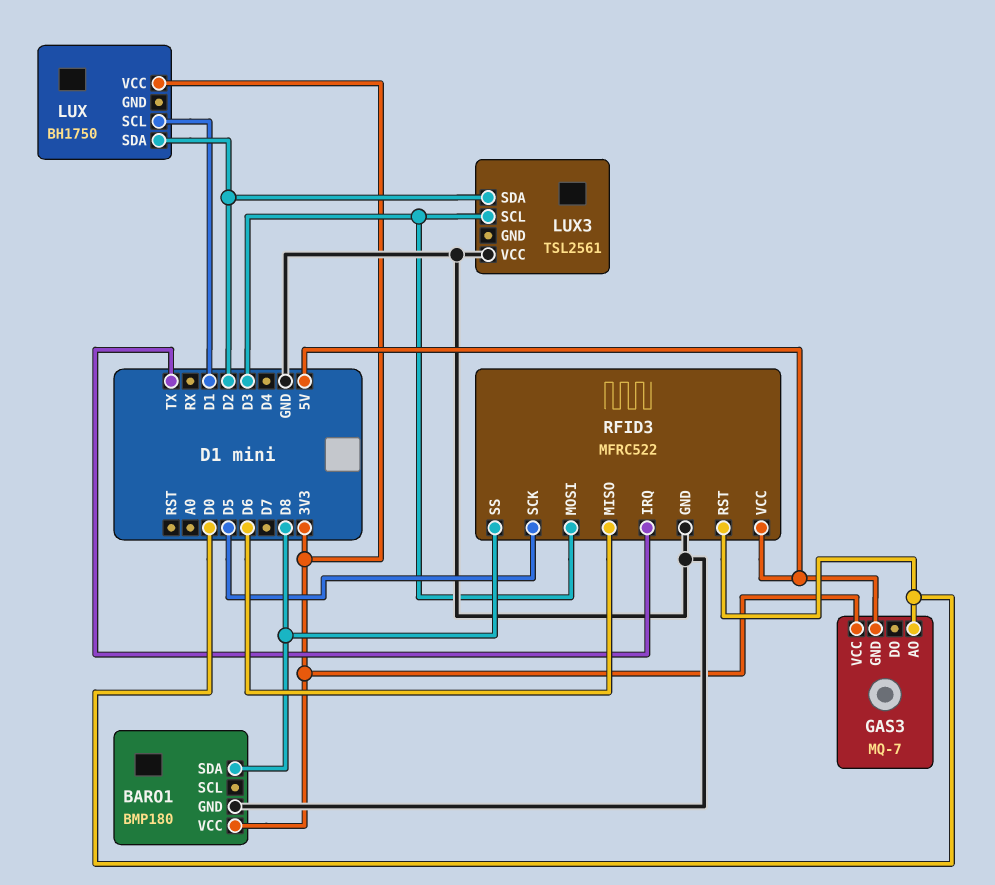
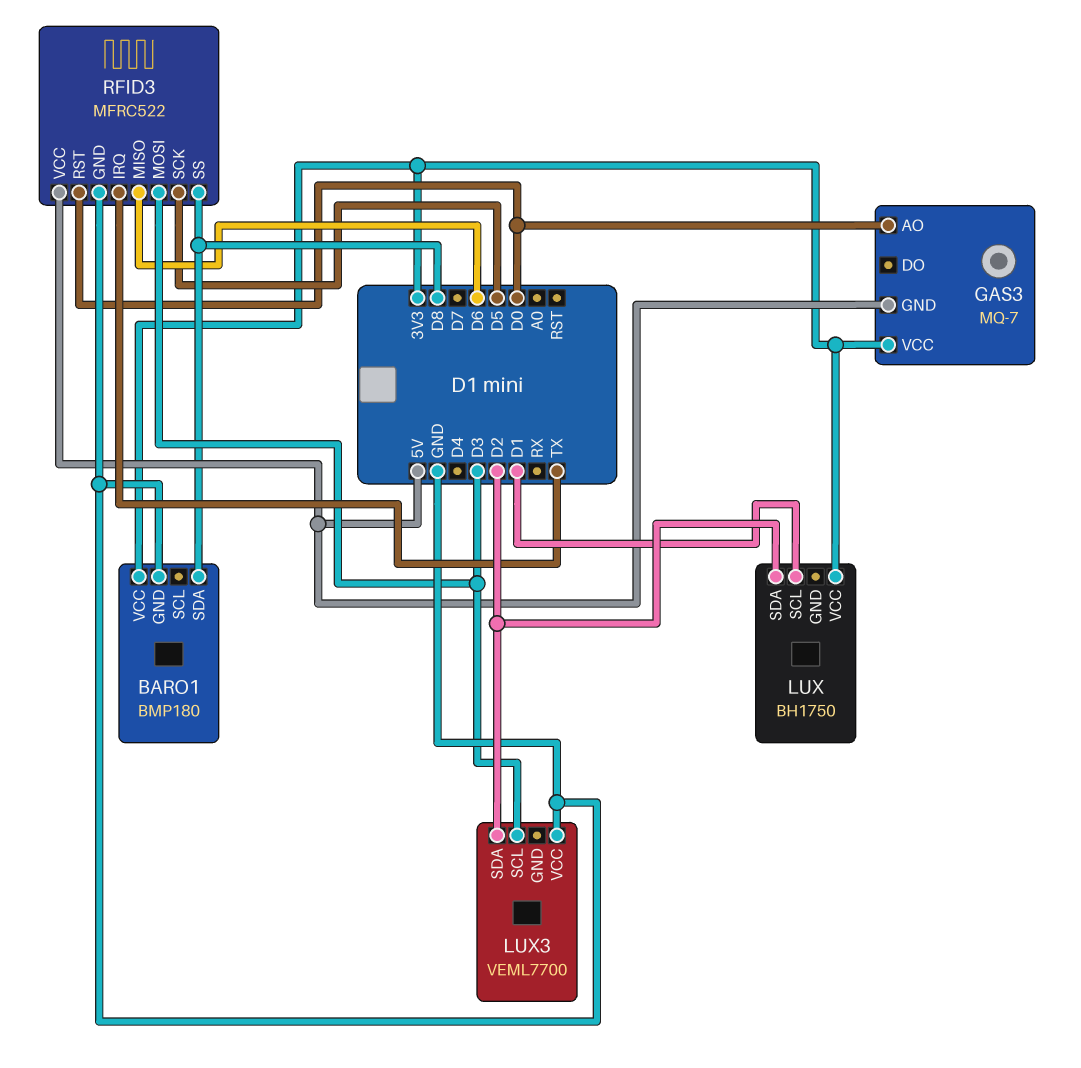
LUX3: TSL2561 -> VEML7700

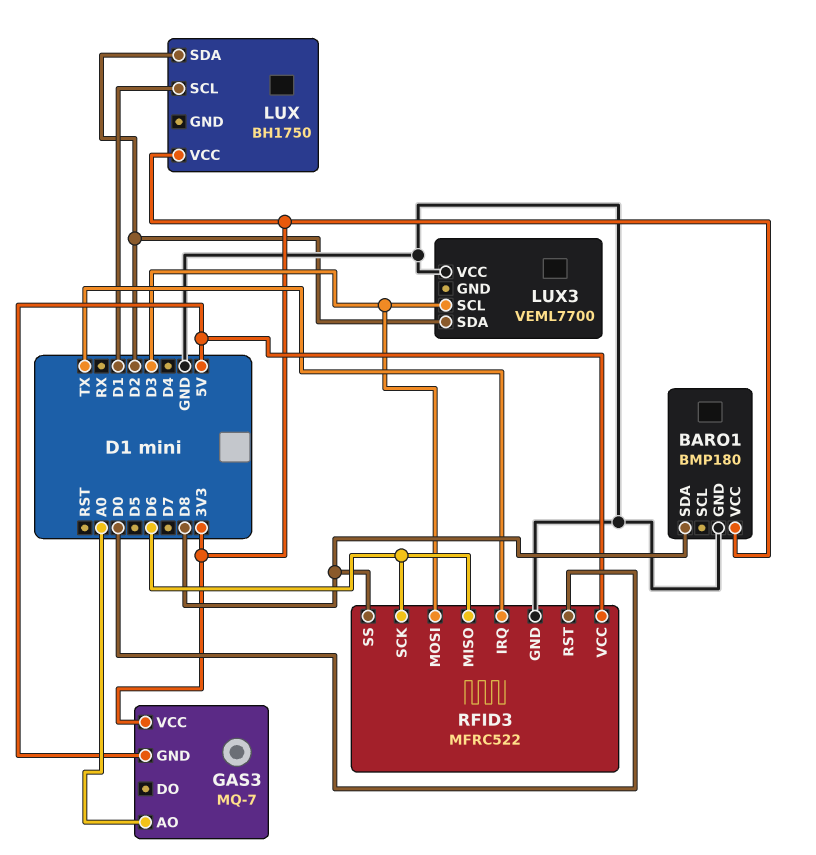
GAS3 pin AO: D0 -> A0
RFID3 pin SCK: D5 -> D6

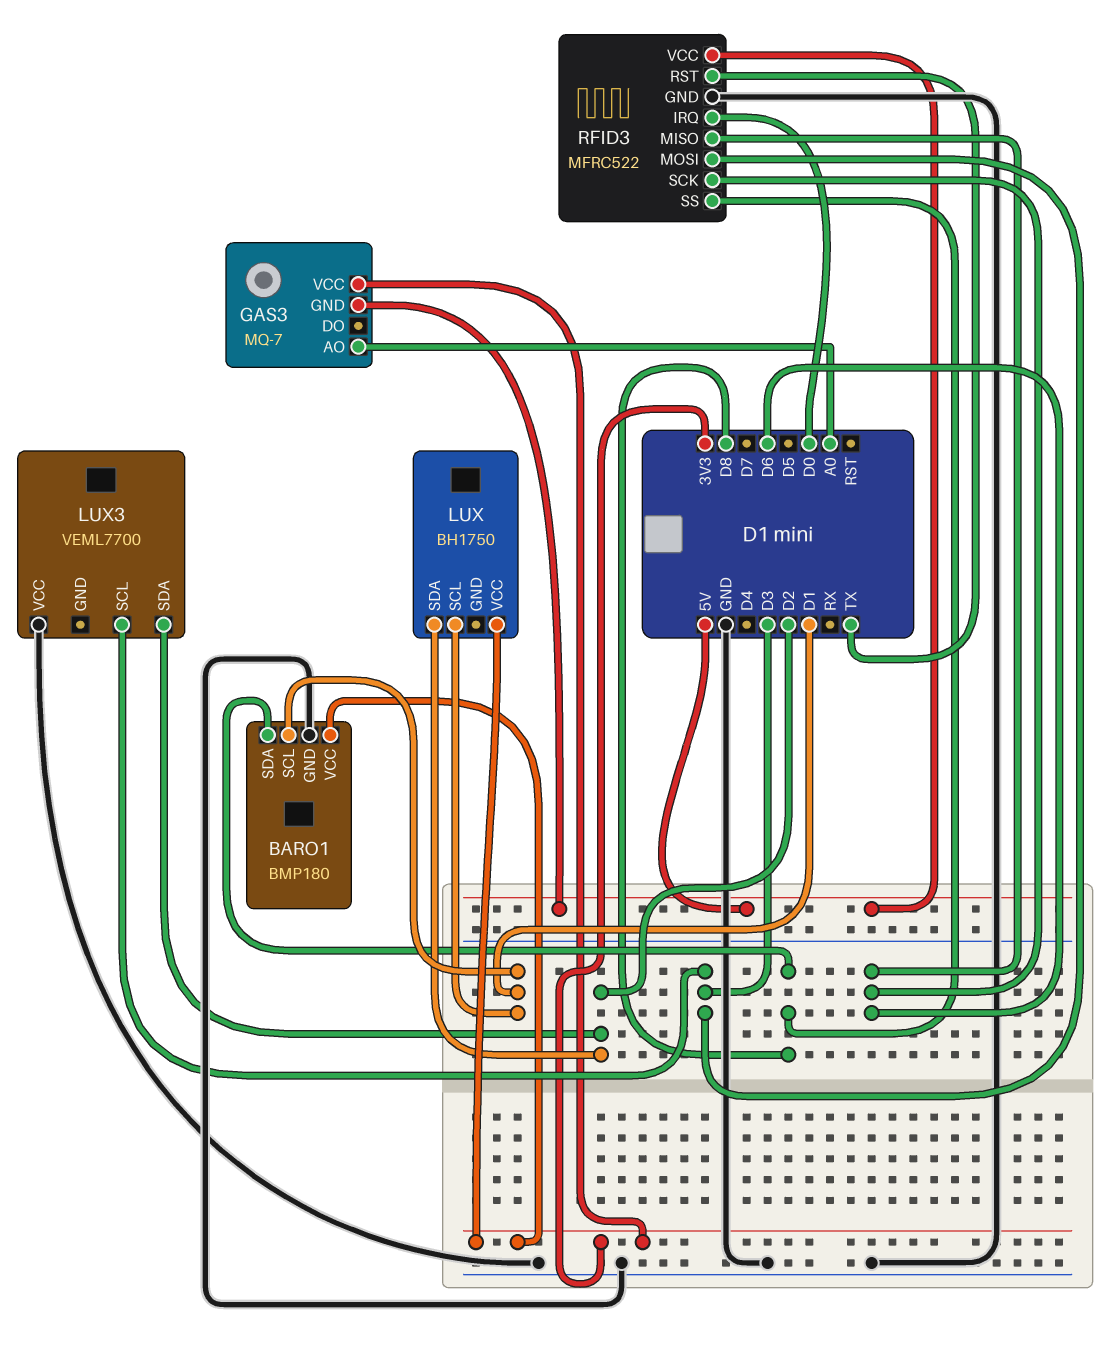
BARO1 pin SCL: none -> D1
RFID3 pin IRQ: TX -> D0
RFID3 pin RST: D0 -> TX

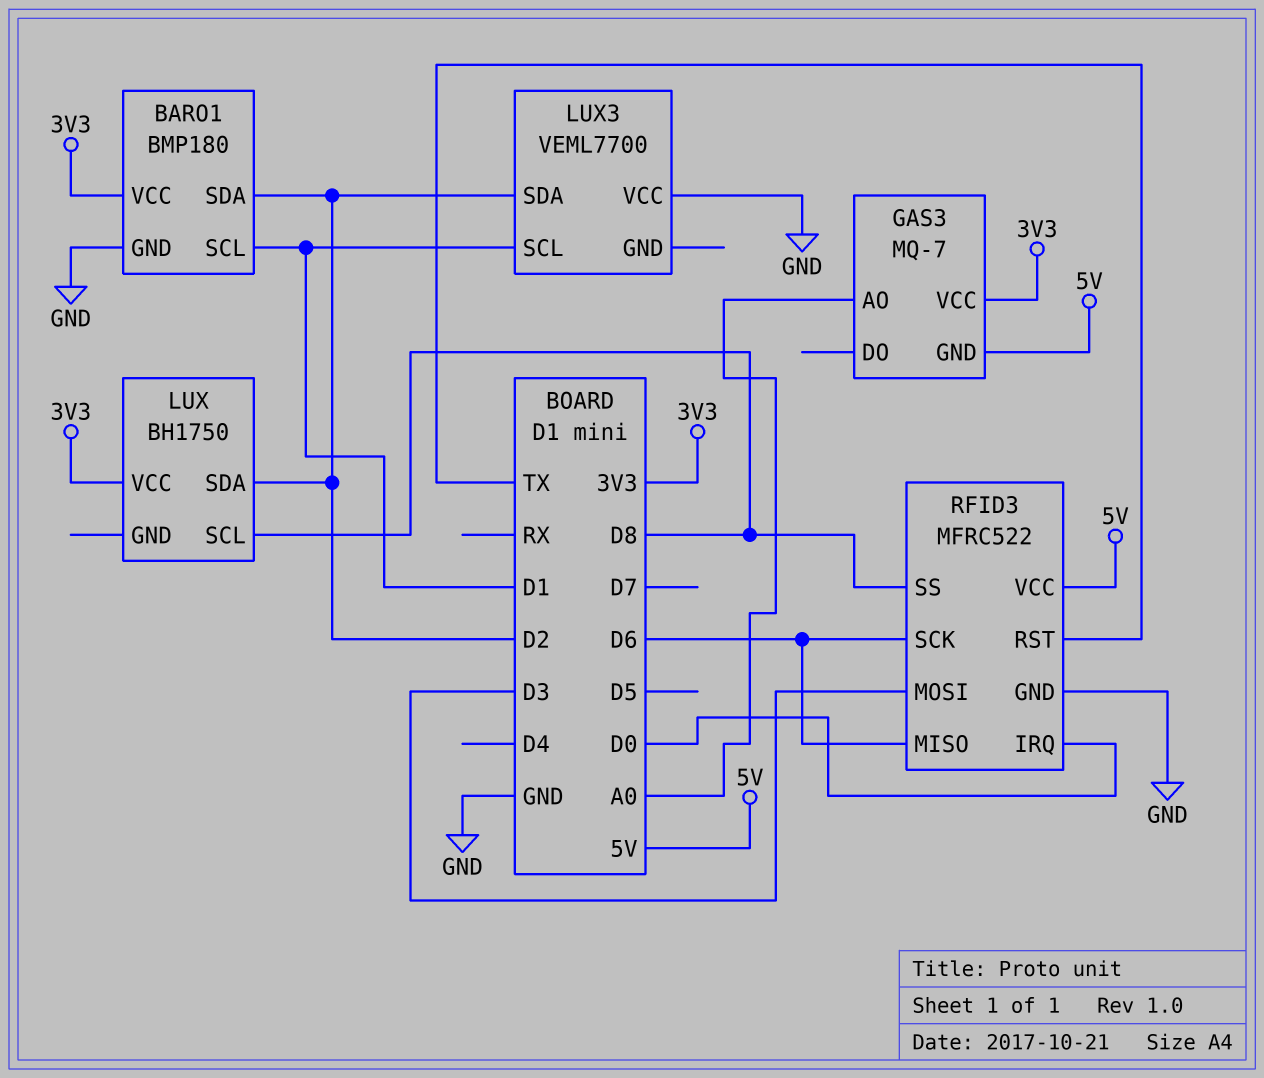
BARO1 pin SDA: D8 -> D2
LUX pin SCL: D1 -> D8
LUX3 pin SCL: D3 -> D1

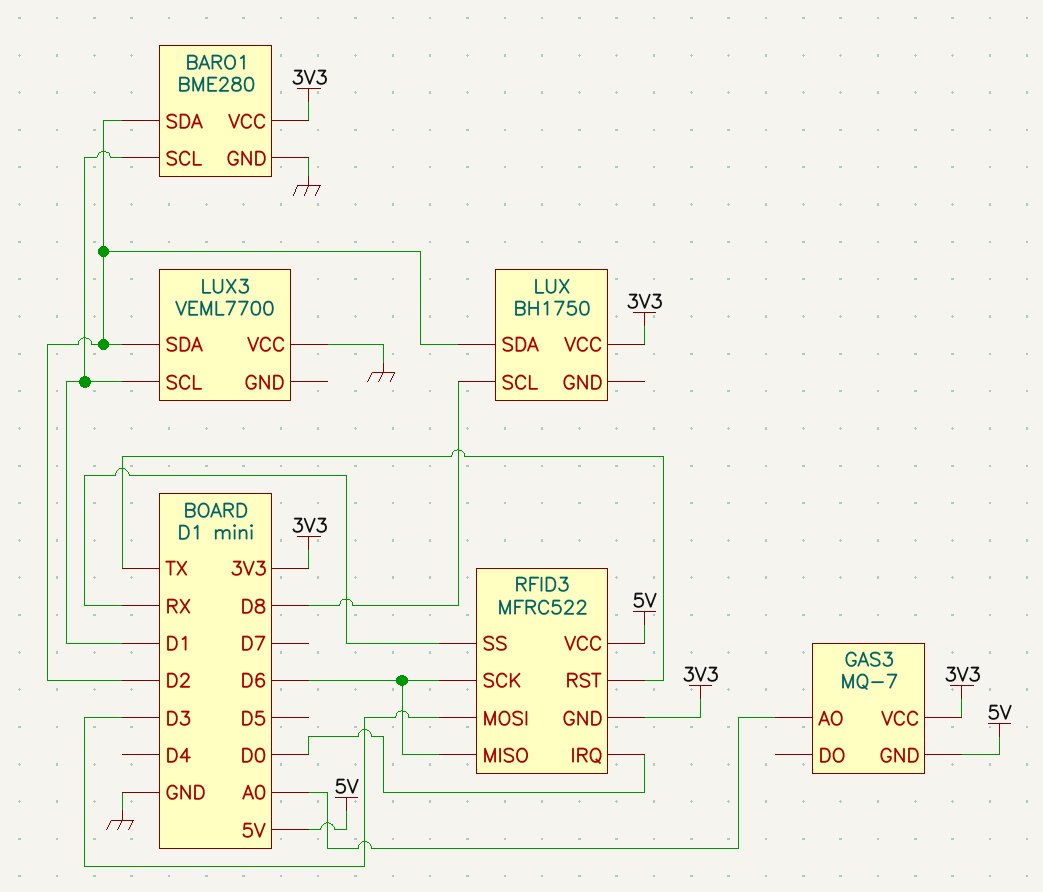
BARO1: BMP180 -> BME280
RFID3 pin GND: GND -> 3V3
RFID3 pin SS: D8 -> RX

